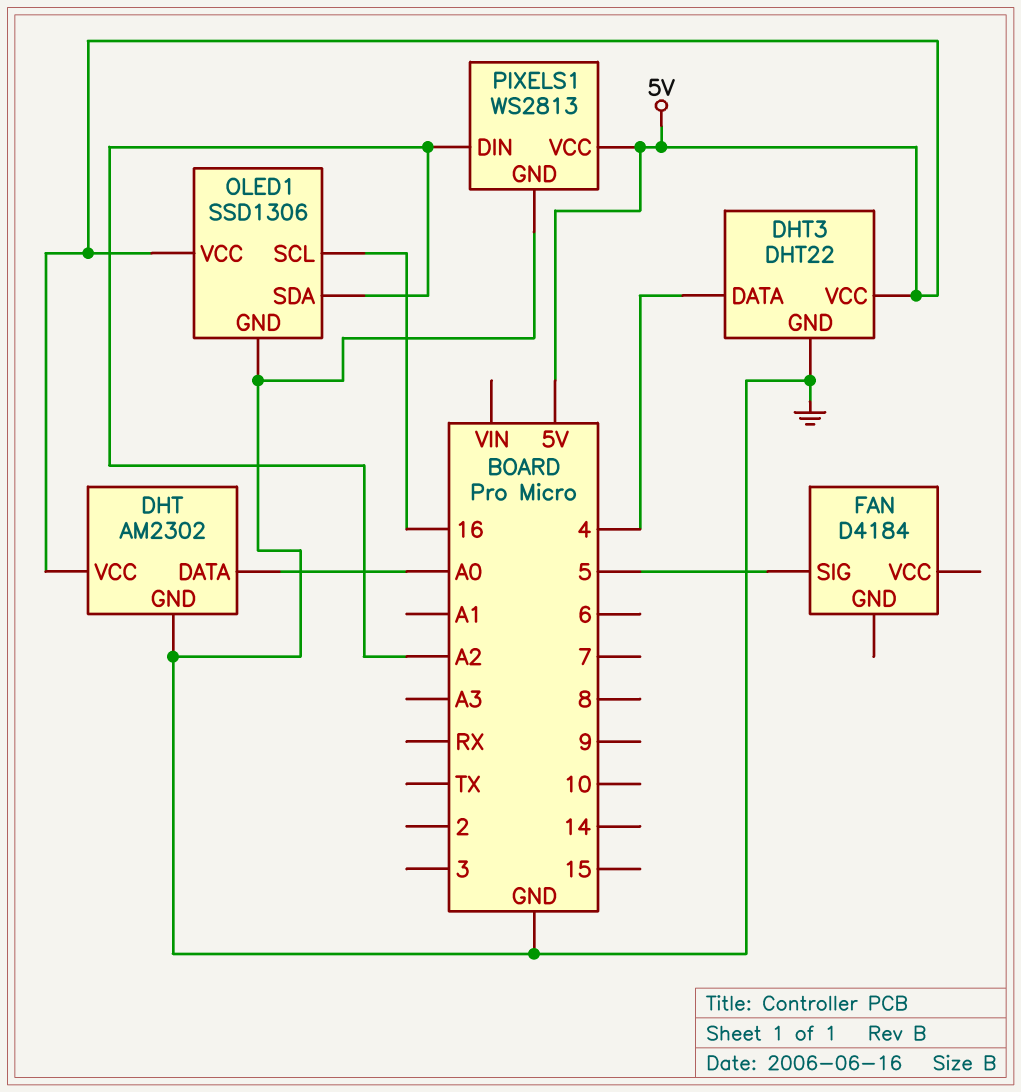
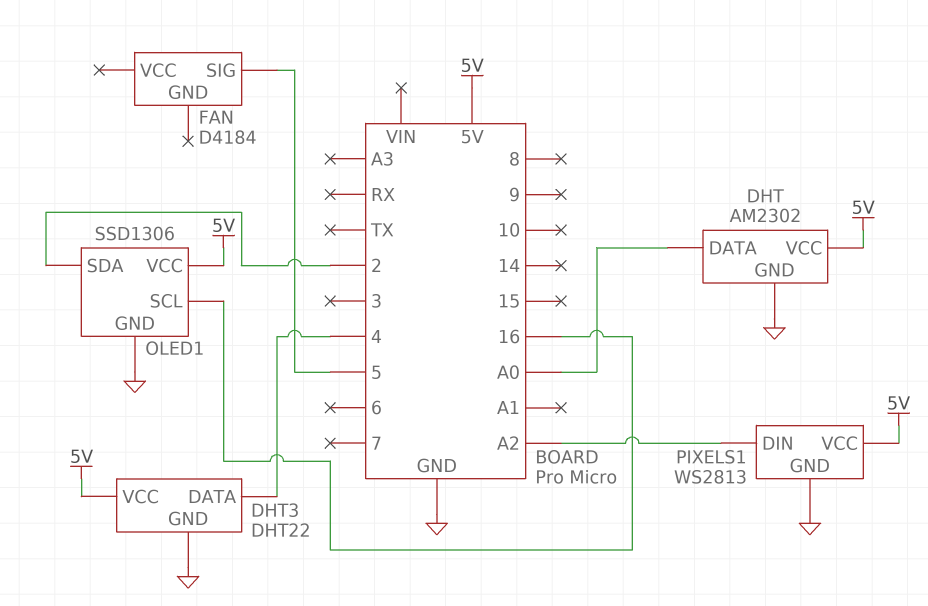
OLED1 pin SDA: A2 -> 2

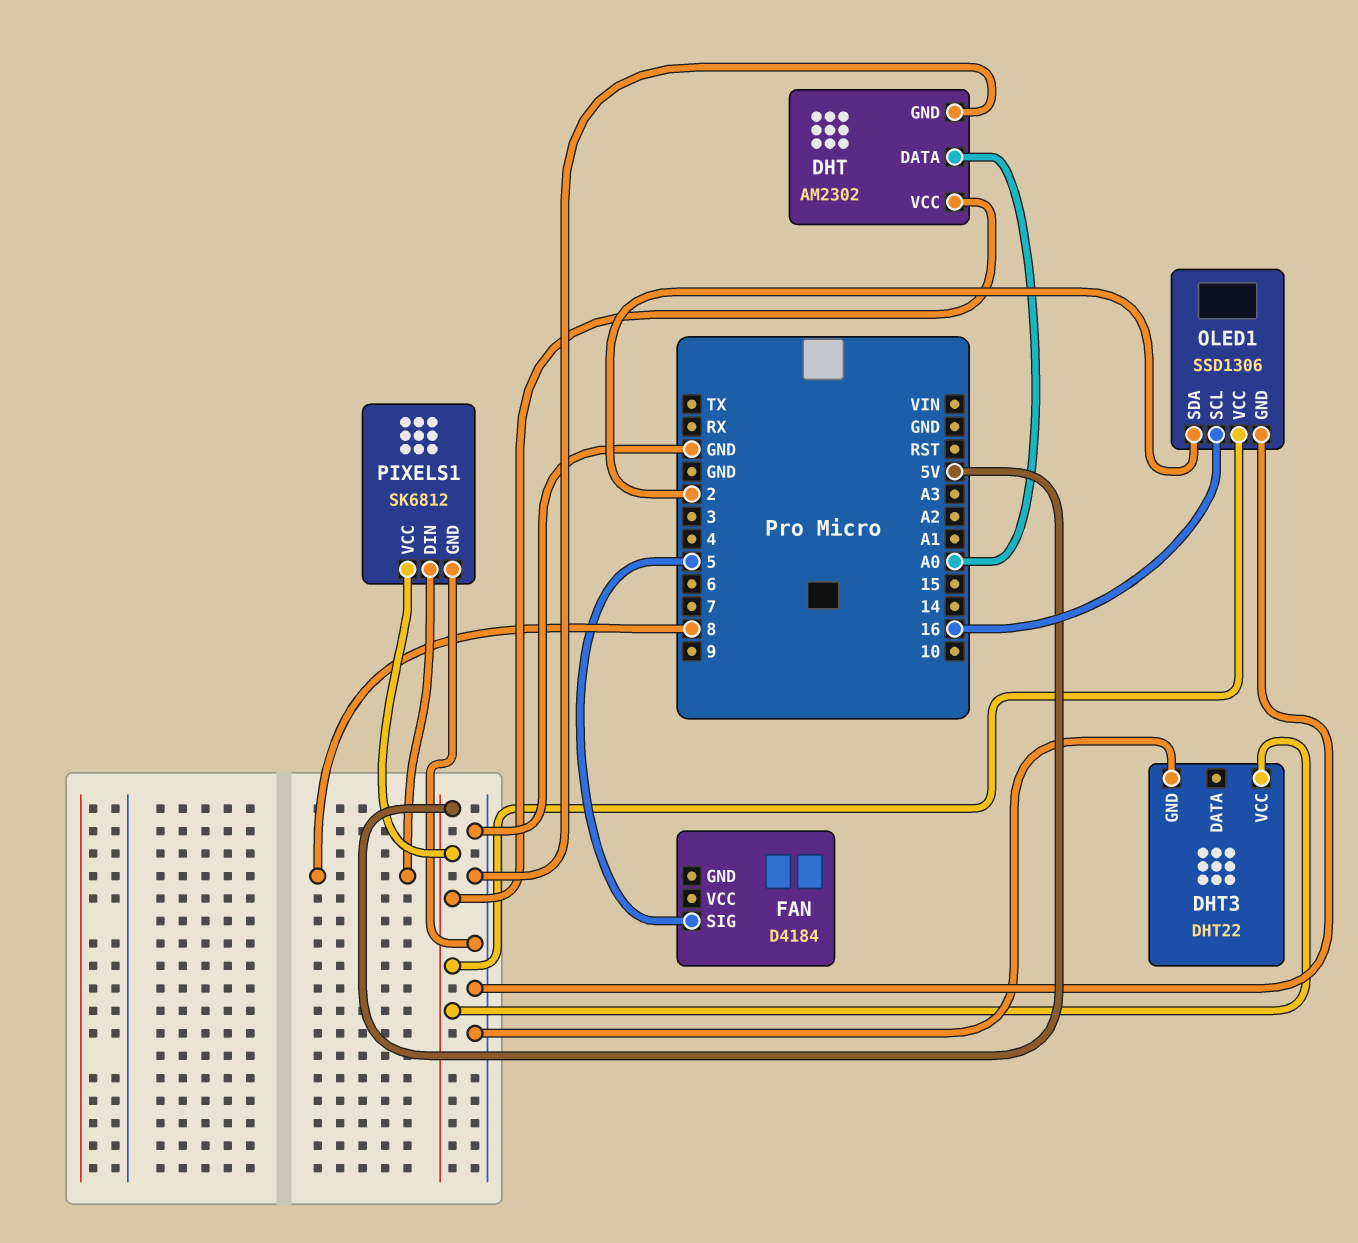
DHT3 pin DATA: 4 -> none
PIXELS1: WS2813 -> SK6812
PIXELS1 pin DIN: A2 -> 8

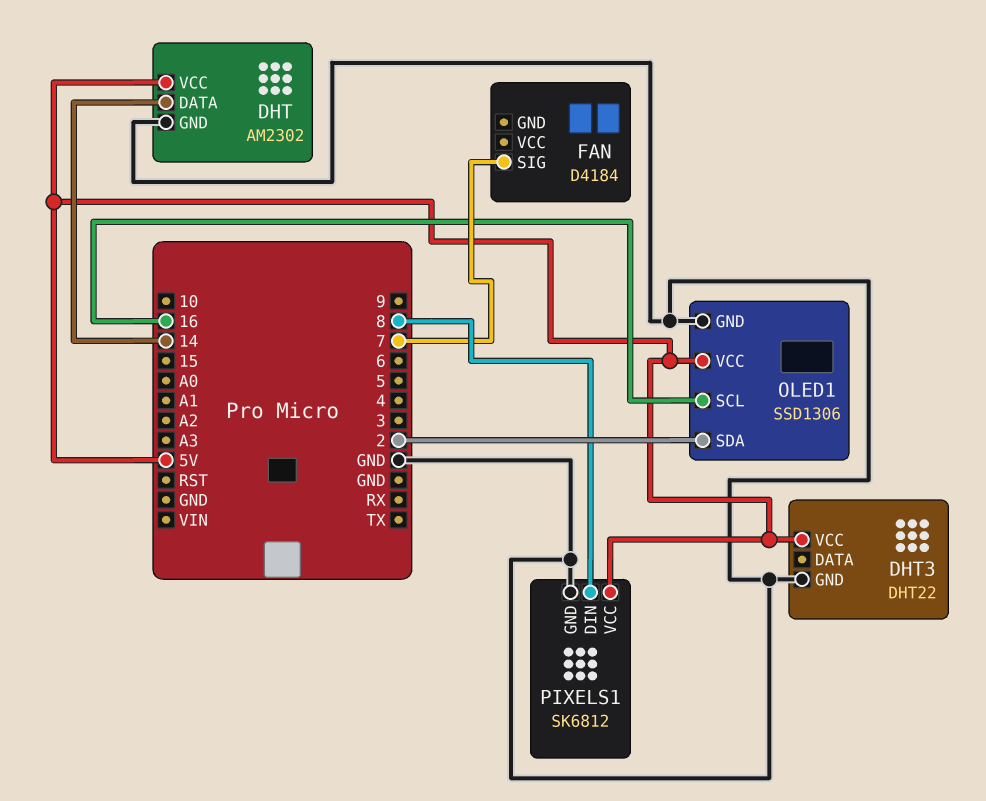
DHT pin DATA: A0 -> 14
FAN pin SIG: 5 -> 7

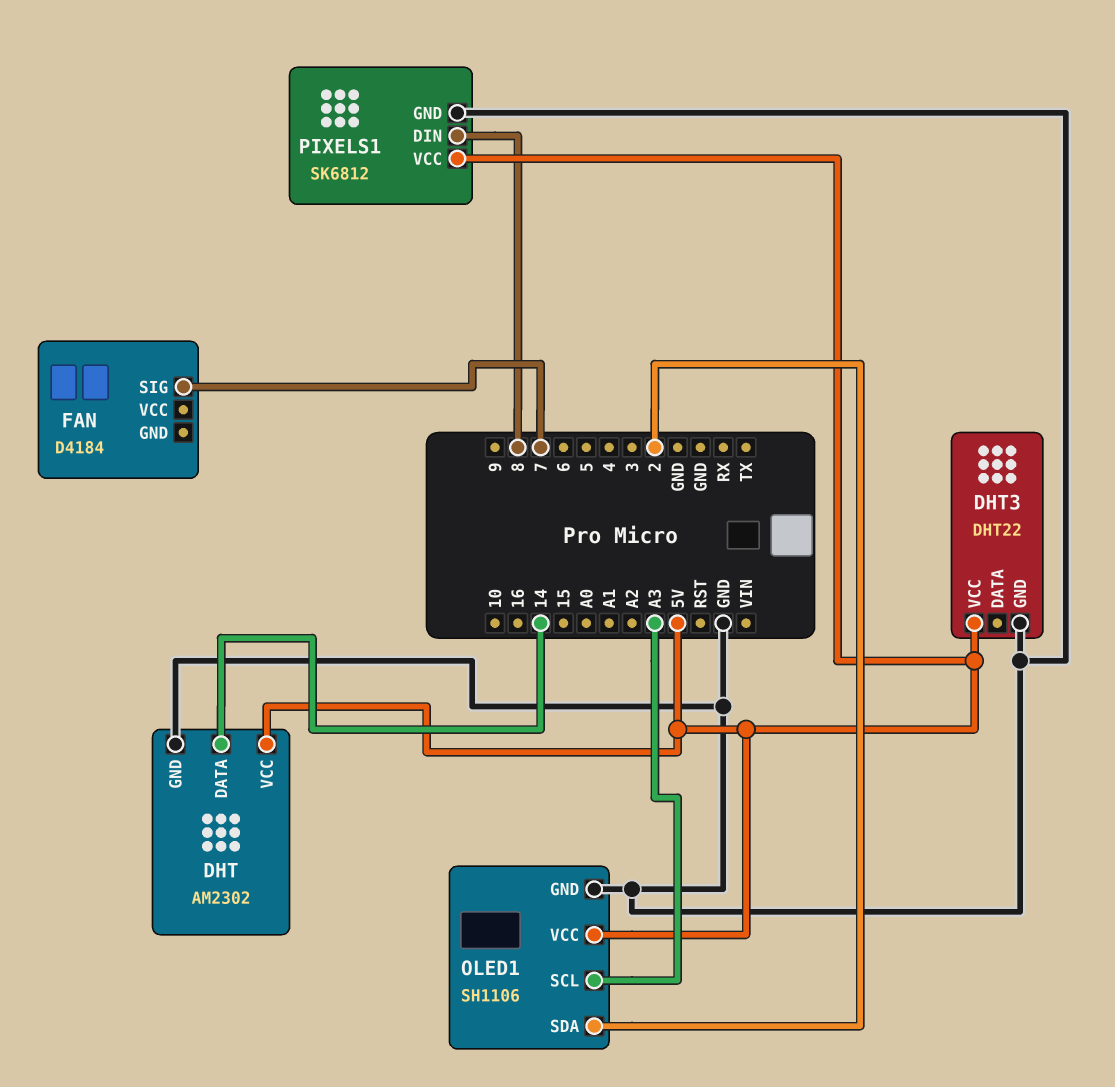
OLED1: SSD1306 -> SH1106
OLED1 pin SCL: 16 -> A3

